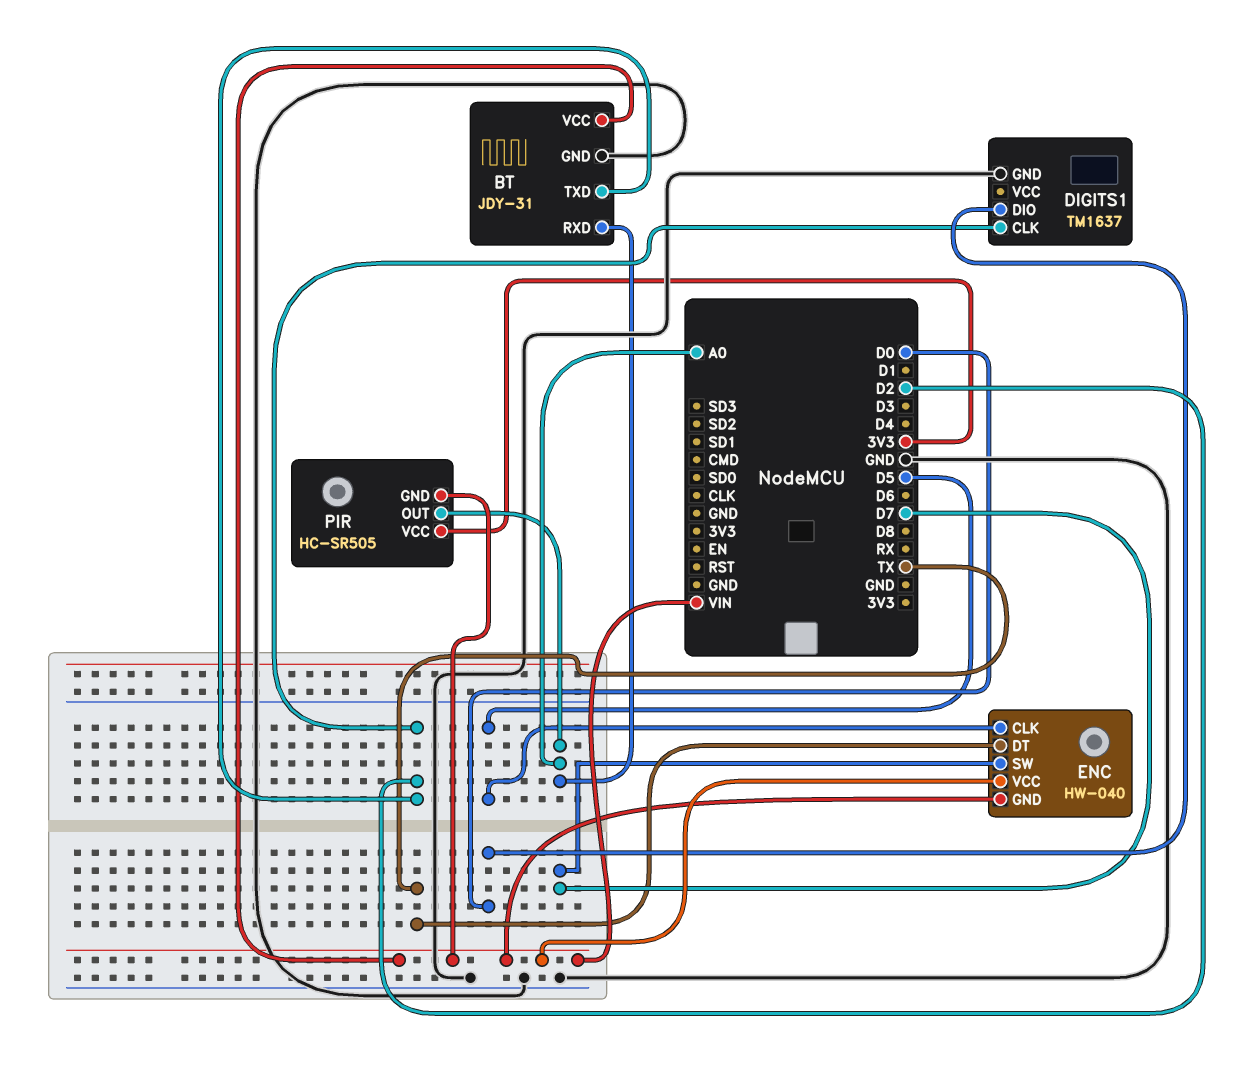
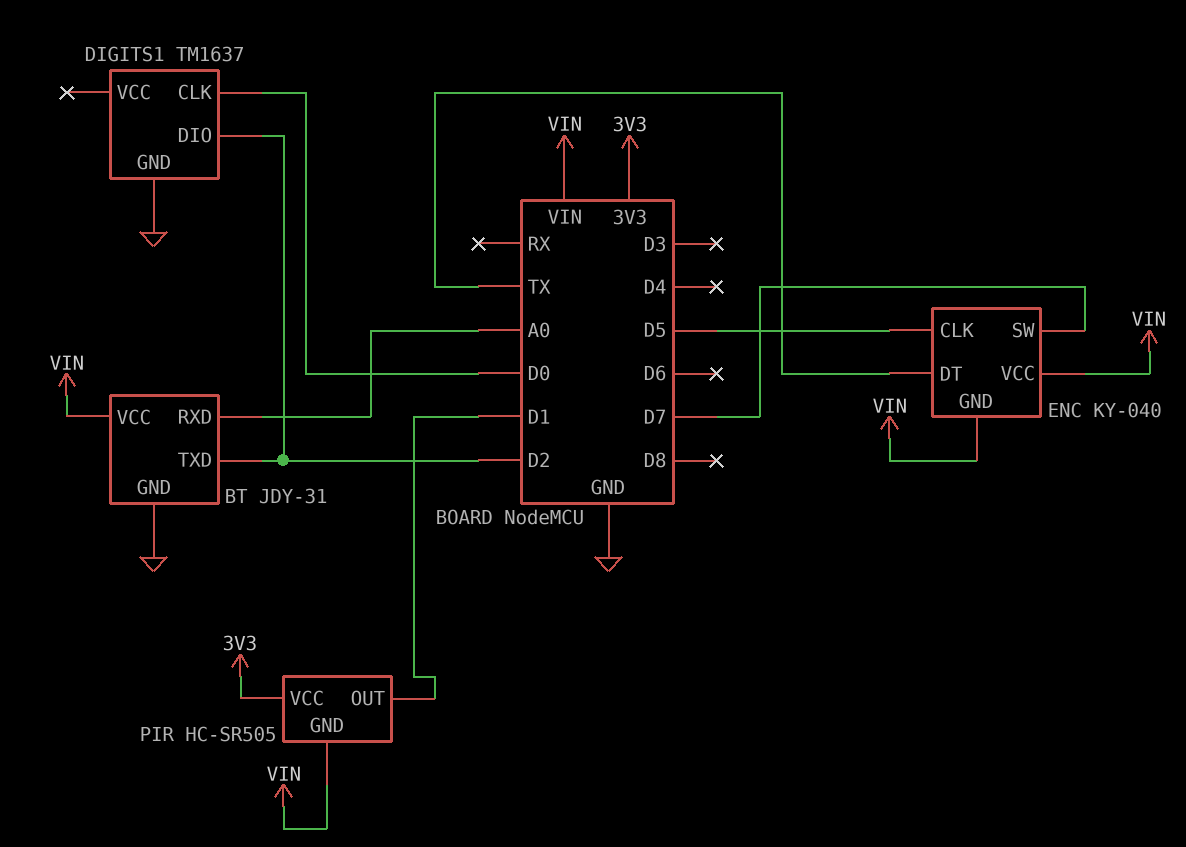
DIGITS1 pin CLK: D2 -> D0
DIGITS1 pin DIO: D0 -> D2
ENC: HW-040 -> KY-040
PIR pin OUT: A0 -> D1

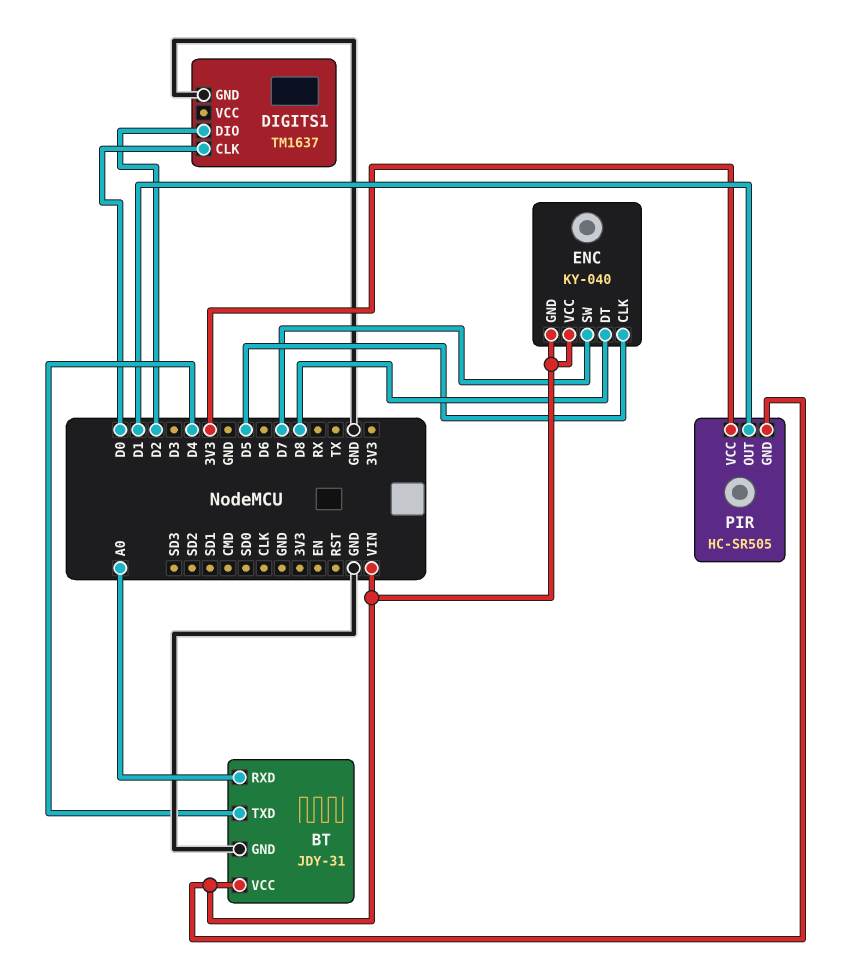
BT pin TXD: D2 -> D4
ENC pin DT: TX -> D8

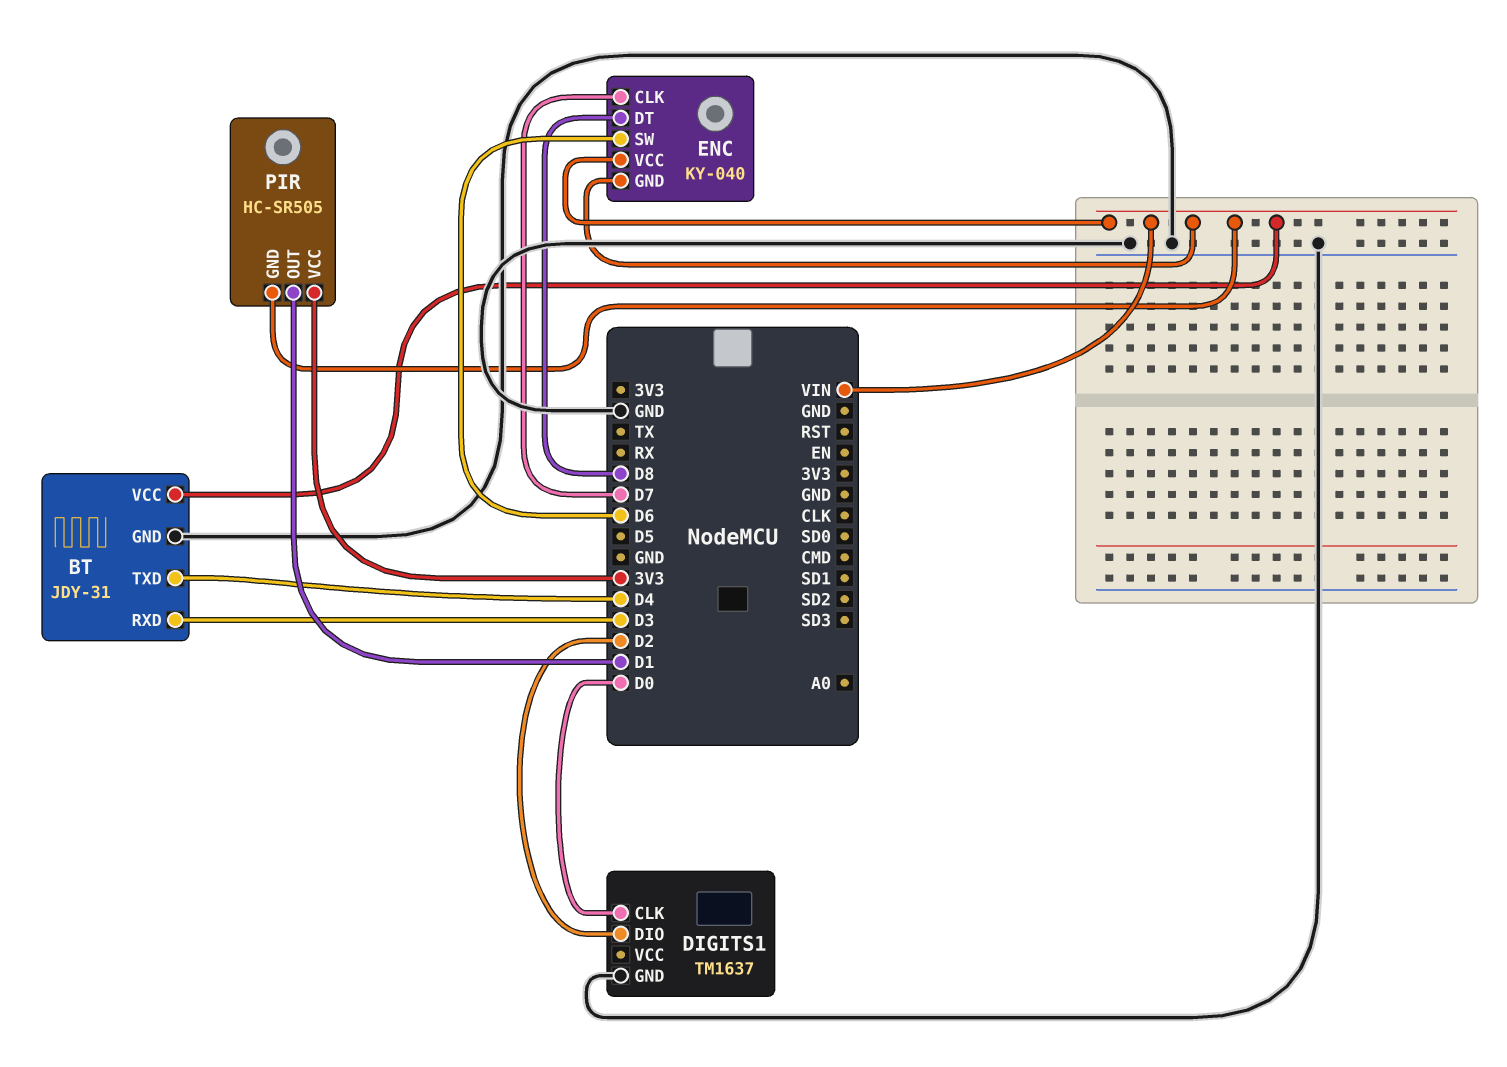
BT pin RXD: A0 -> D3
ENC pin CLK: D5 -> D7
ENC pin SW: D7 -> D6

